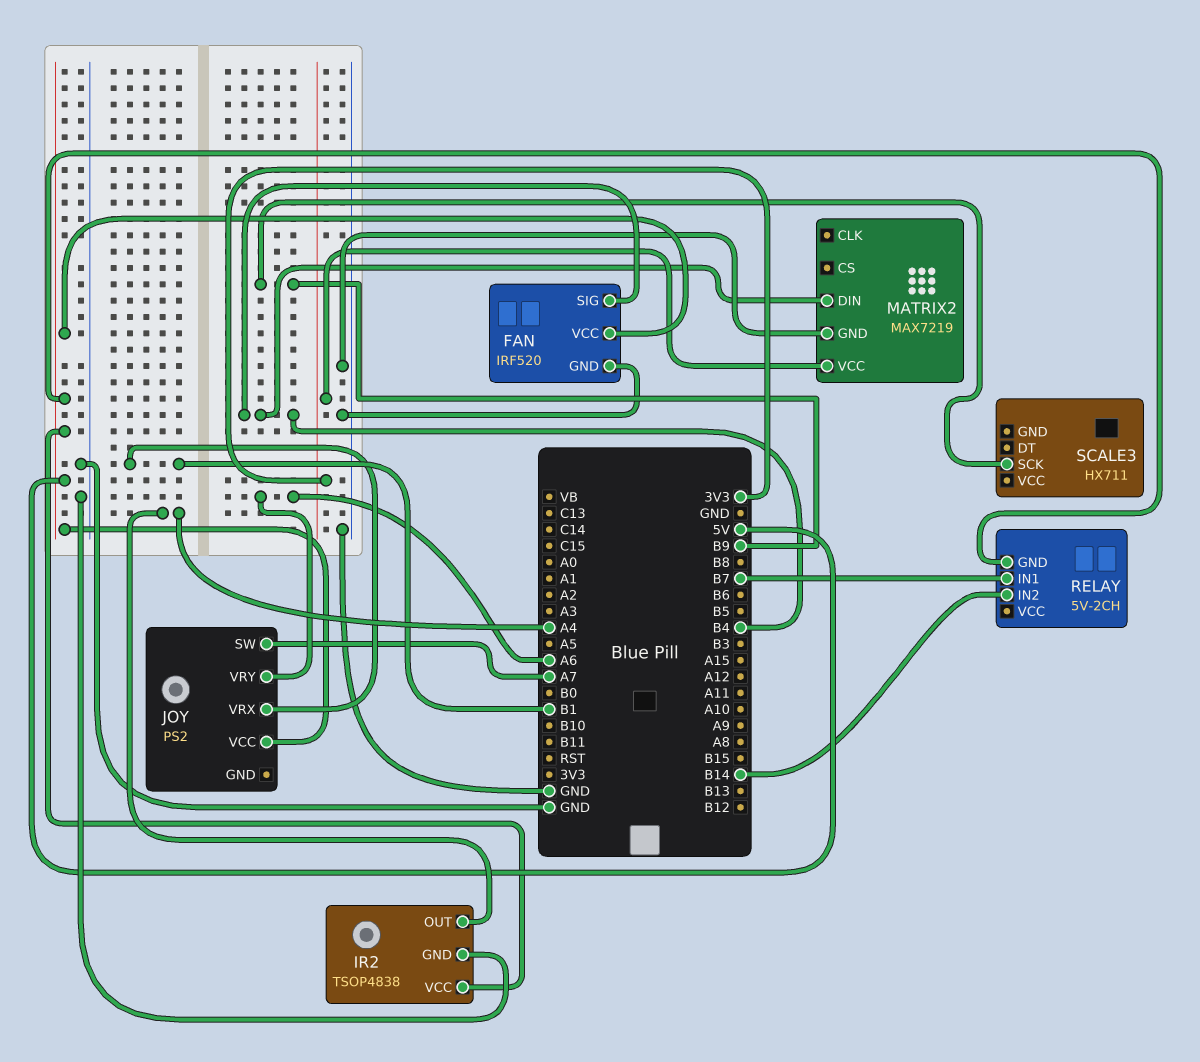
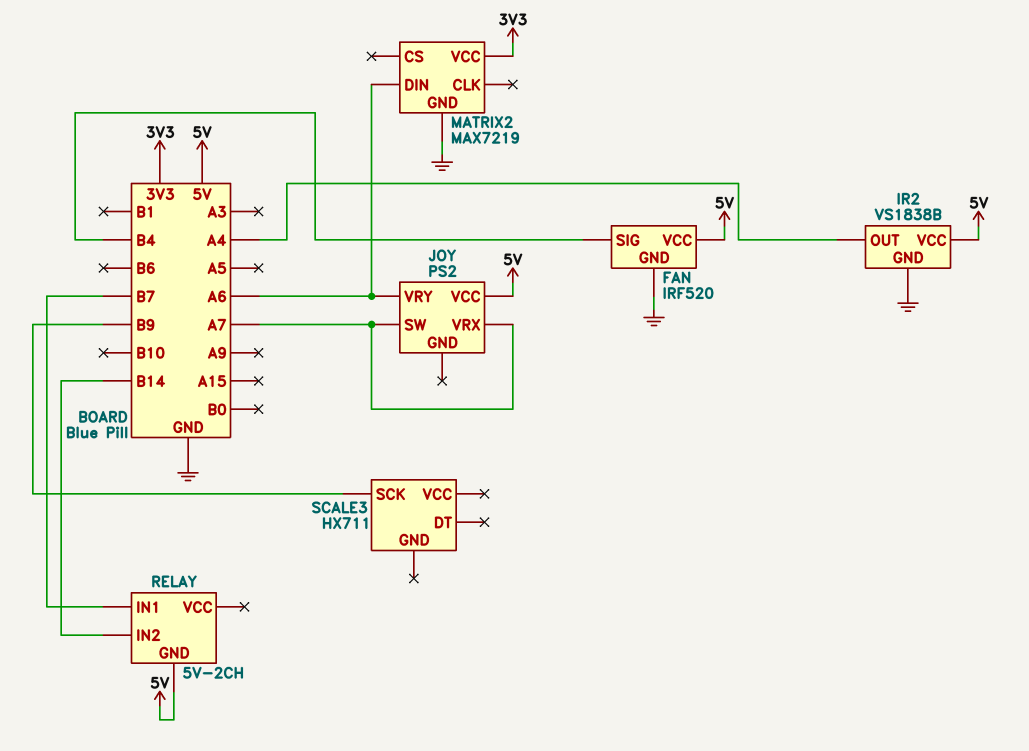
IR2: TSOP4838 -> VS1838B
JOY pin VRX: B1 -> A7
MATRIX2 pin DIN: B4 -> A6

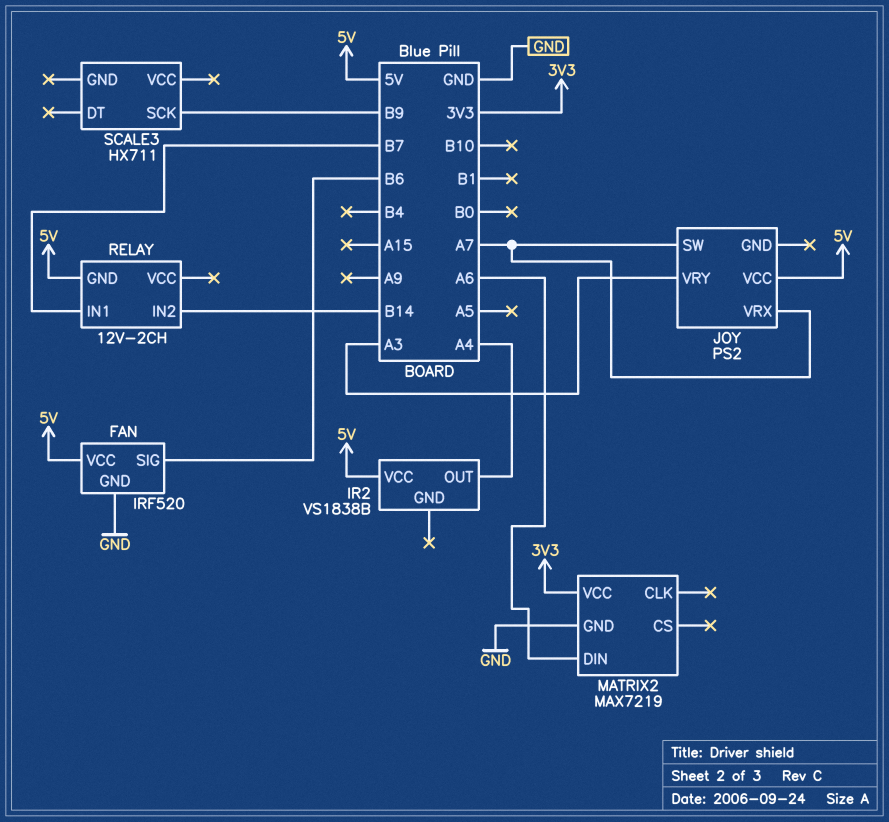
FAN pin SIG: B4 -> B6
IR2 pin GND: GND -> none
JOY pin VRY: A6 -> A3
RELAY: 5V-2CH -> 12V-2CH

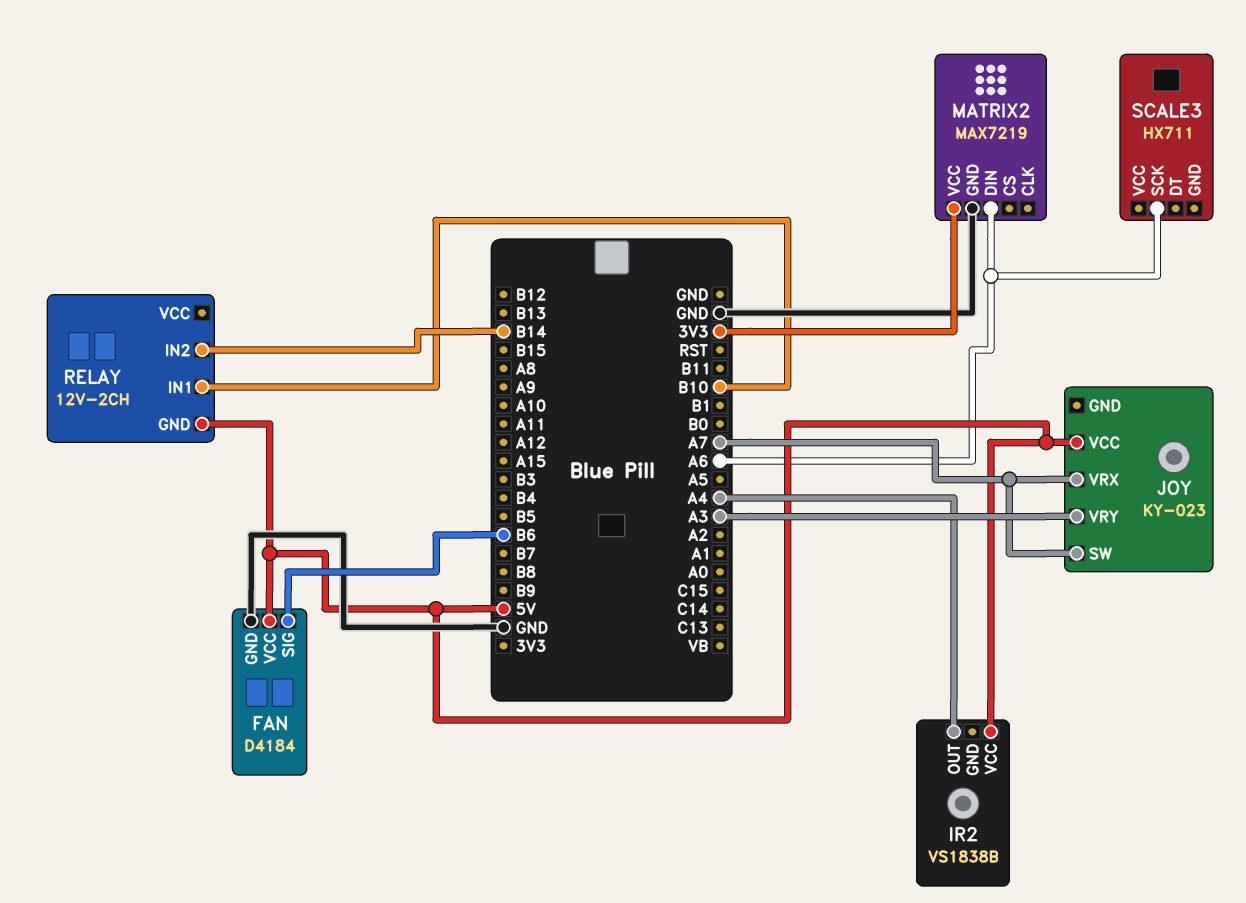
FAN: IRF520 -> D4184
JOY: PS2 -> KY-023
RELAY pin IN1: B7 -> B10
SCALE3 pin SCK: B9 -> A6

